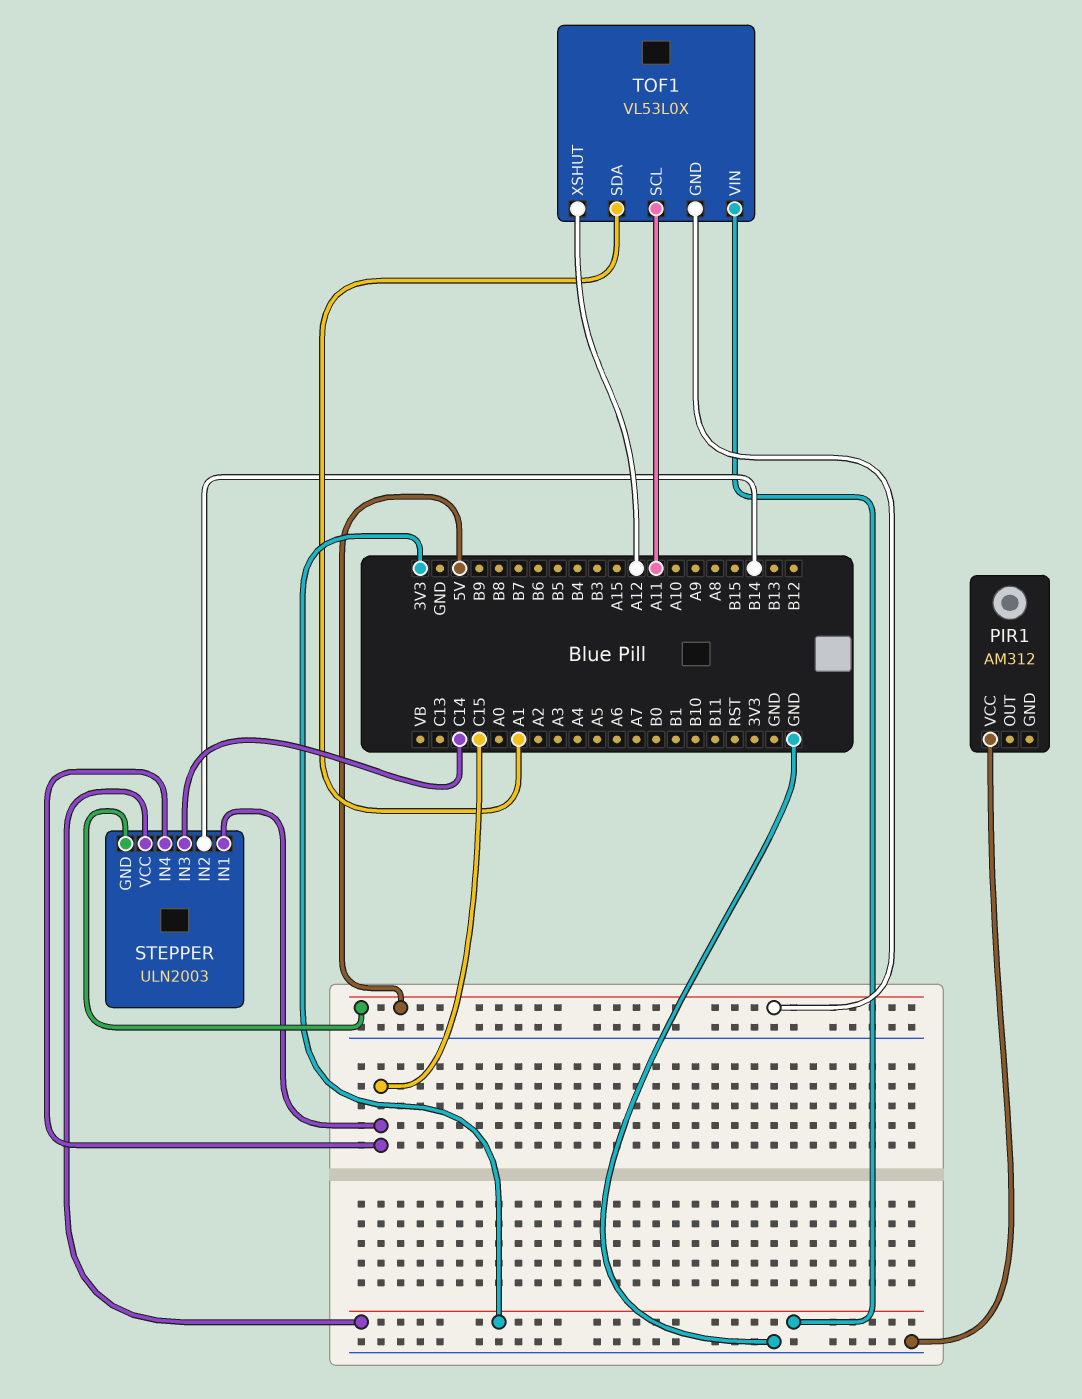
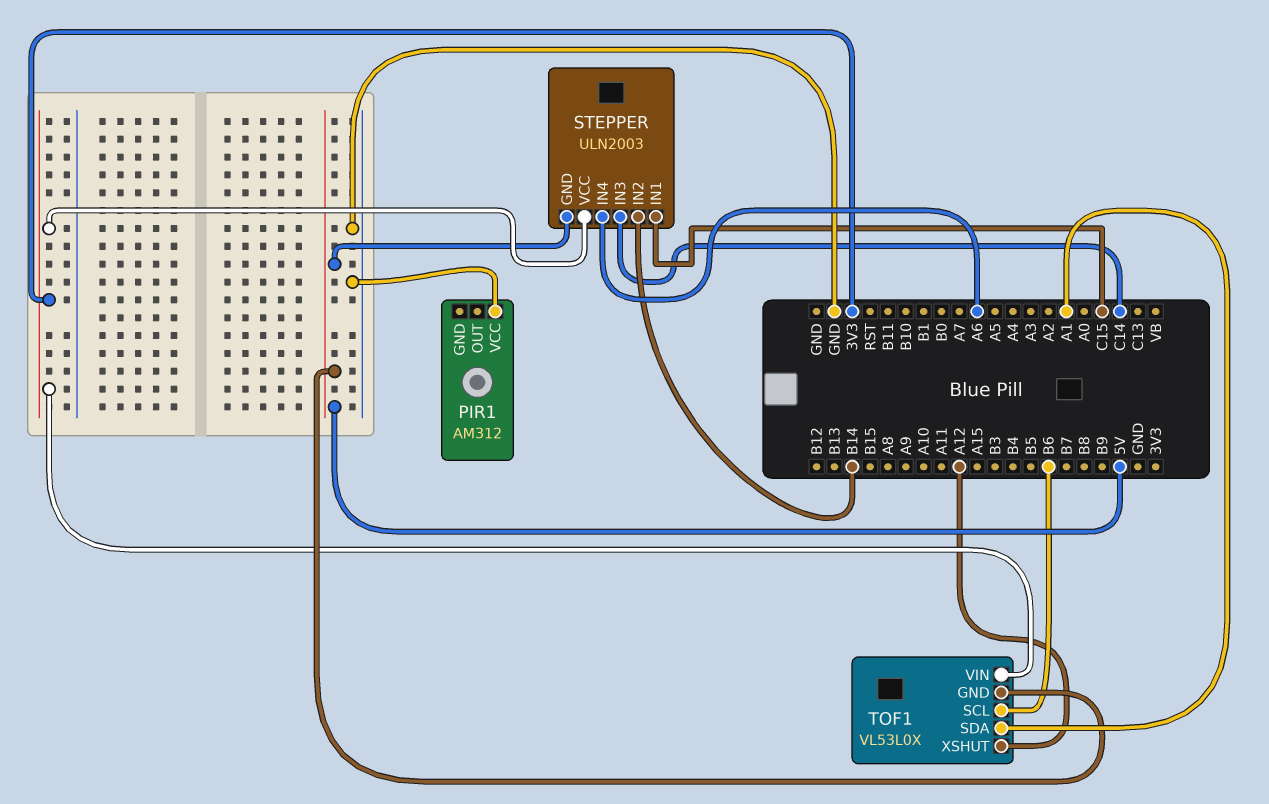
STEPPER pin IN4: C15 -> A6
TOF1 pin SCL: A11 -> B6

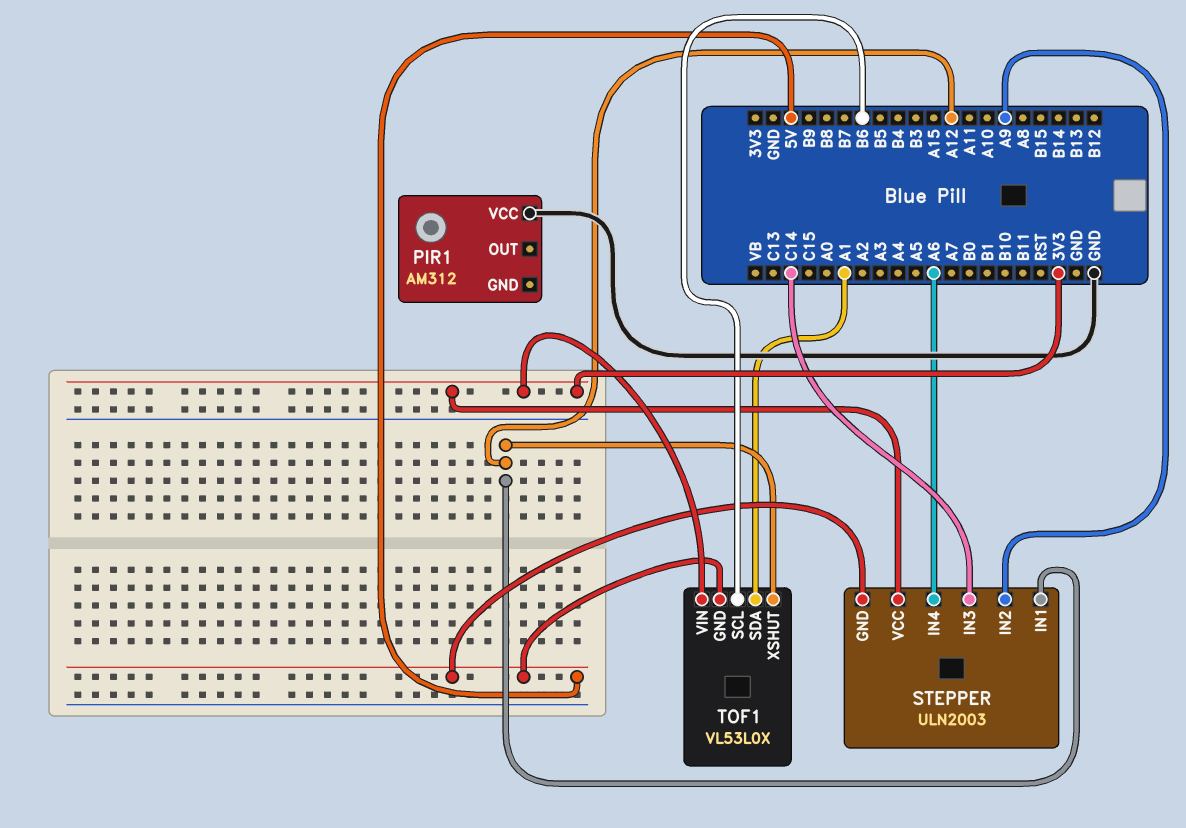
STEPPER pin IN1: C15 -> A12
STEPPER pin IN2: B14 -> A9

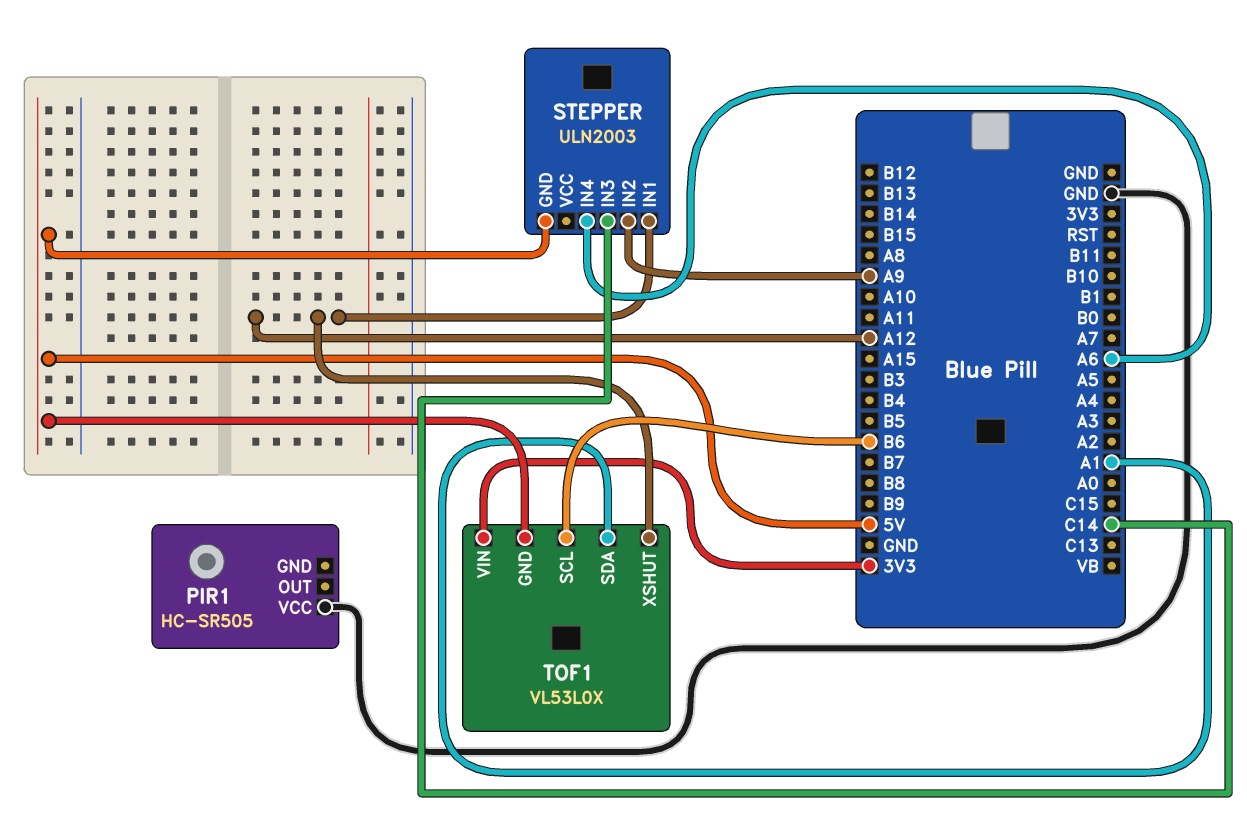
PIR1: AM312 -> HC-SR505
STEPPER pin VCC: 3V3 -> none

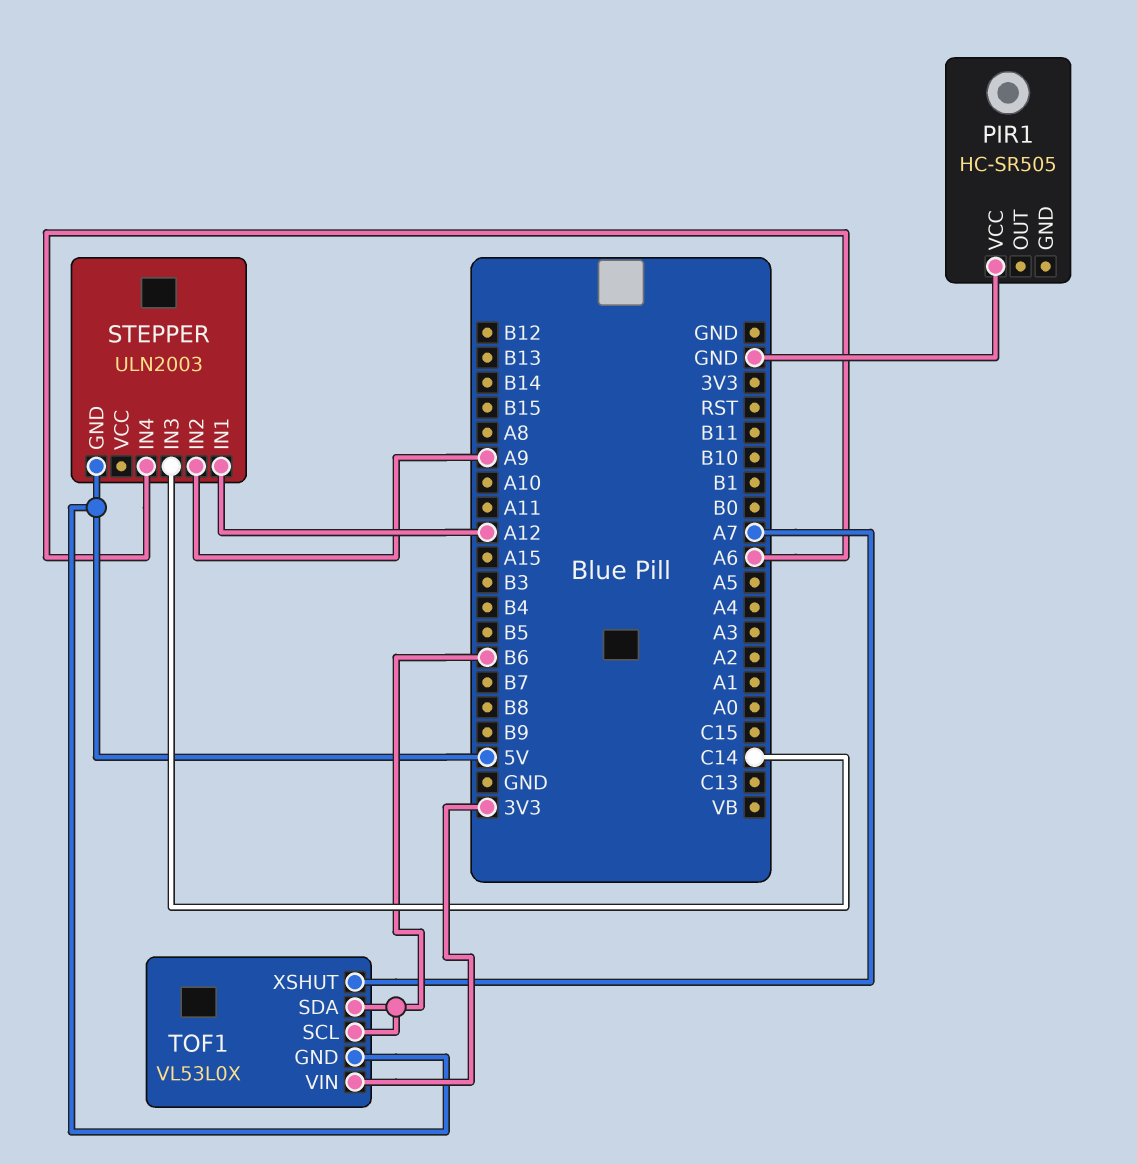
TOF1 pin SDA: A1 -> B6
TOF1 pin XSHUT: A12 -> A7

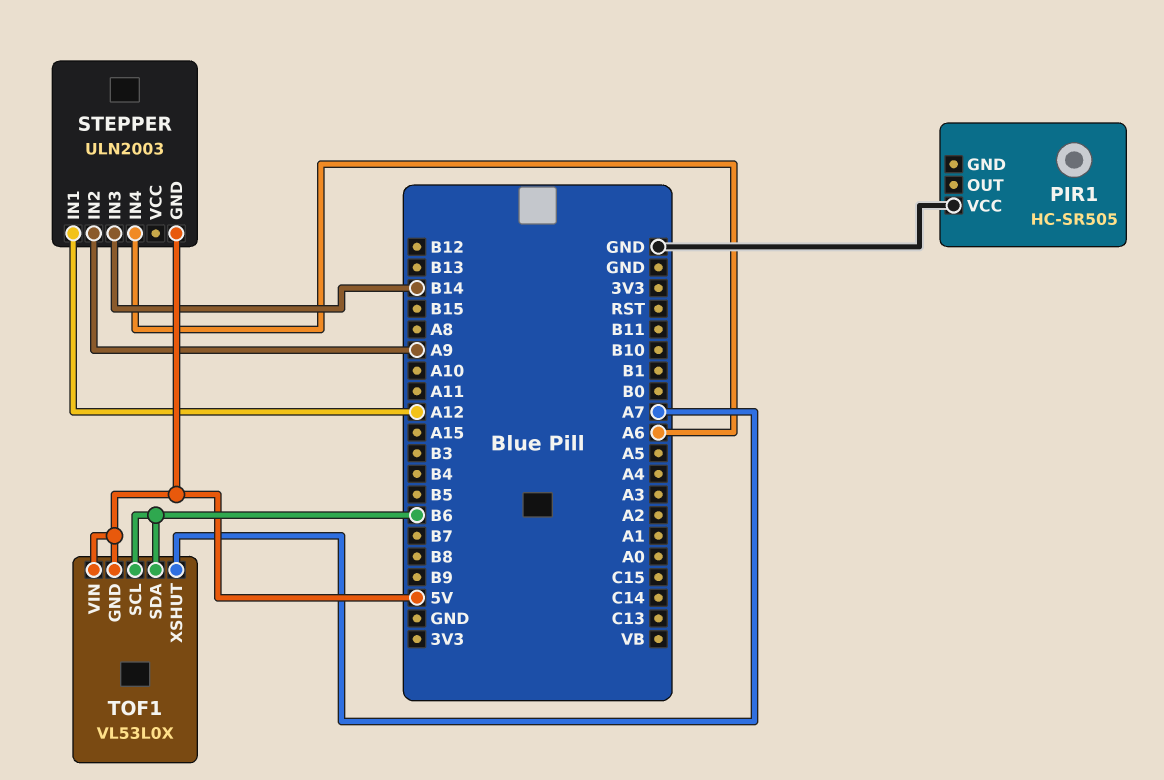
STEPPER pin IN3: C14 -> B14
TOF1 pin VIN: 3V3 -> 5V

